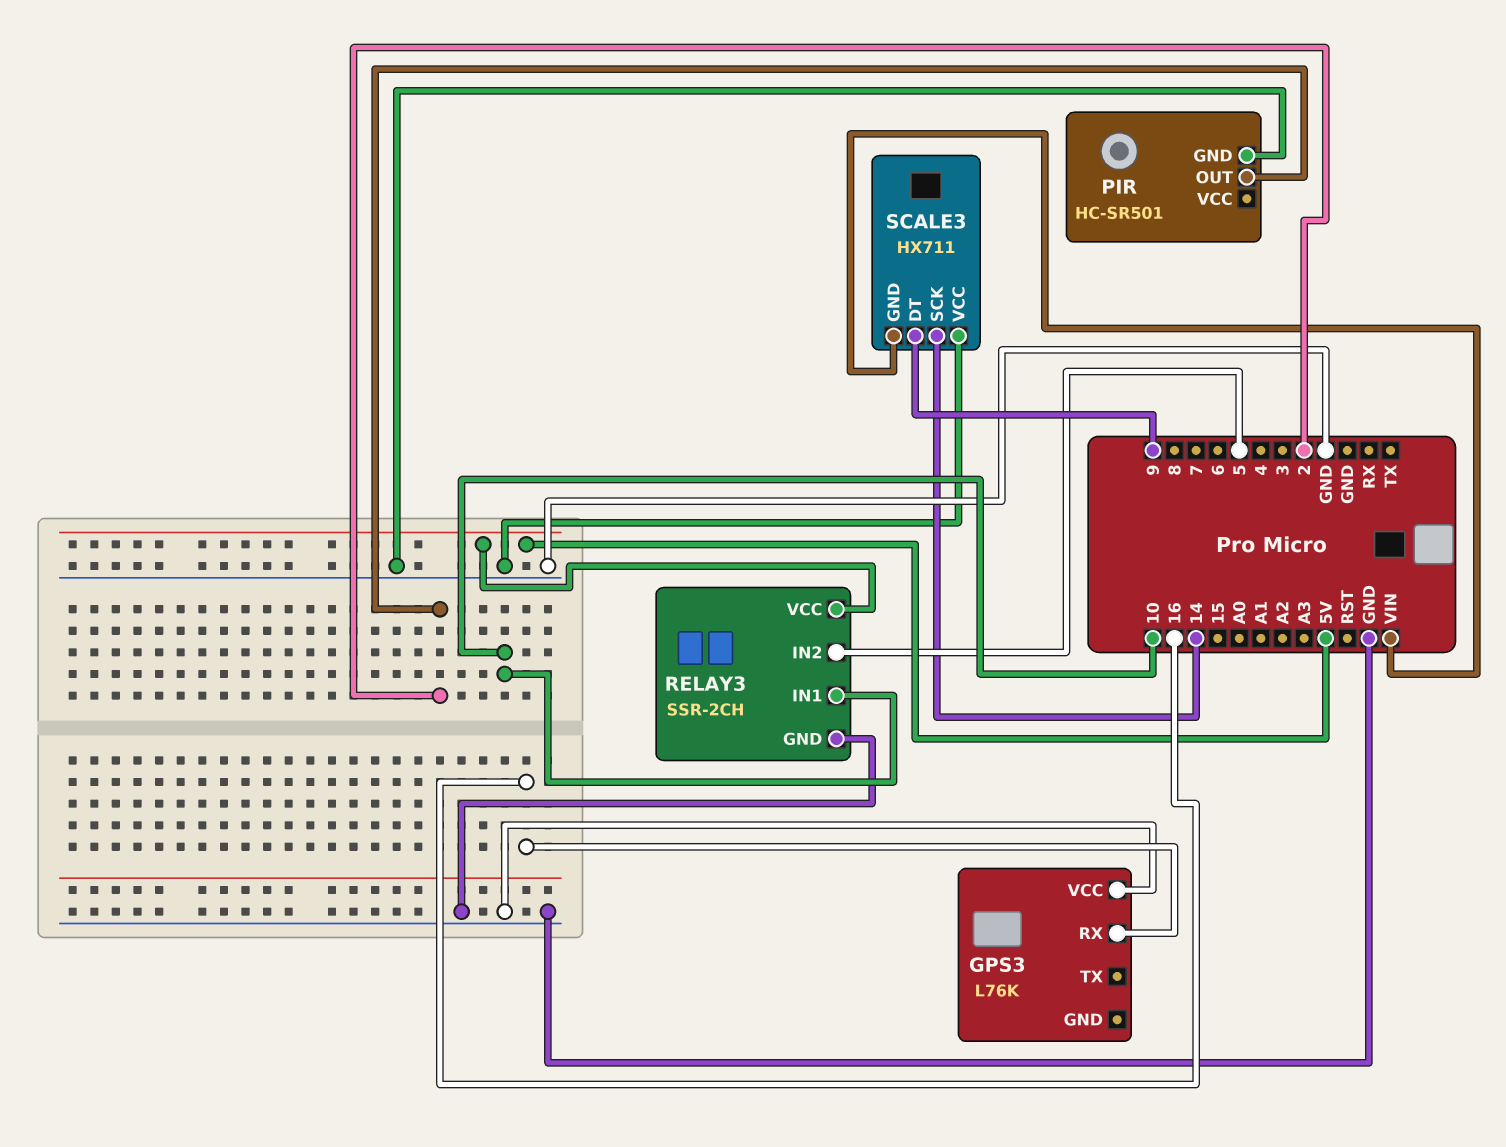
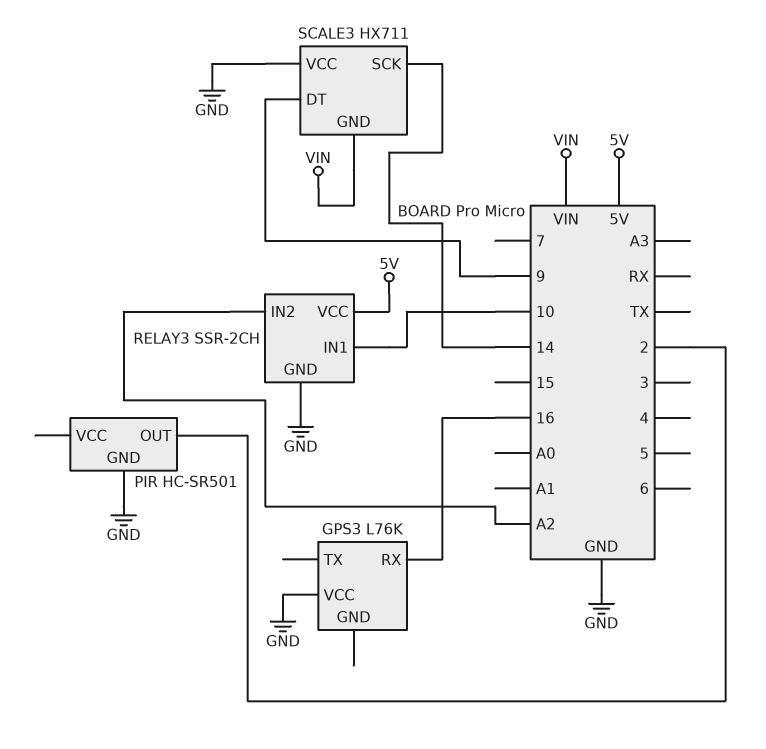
RELAY3 pin IN2: 5 -> A2

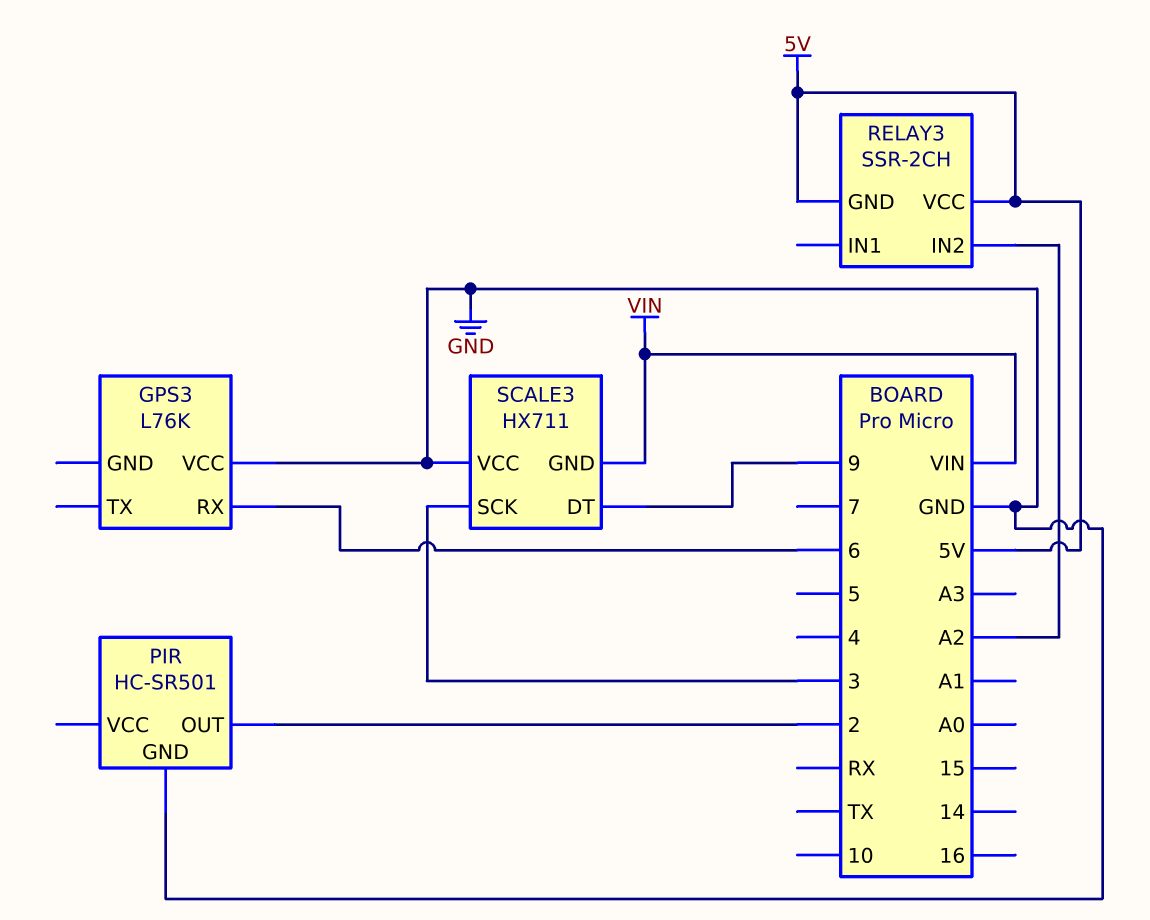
GPS3 pin RX: 16 -> 6
RELAY3 pin GND: GND -> 5V
RELAY3 pin IN1: 10 -> none
SCALE3 pin SCK: 14 -> 3

